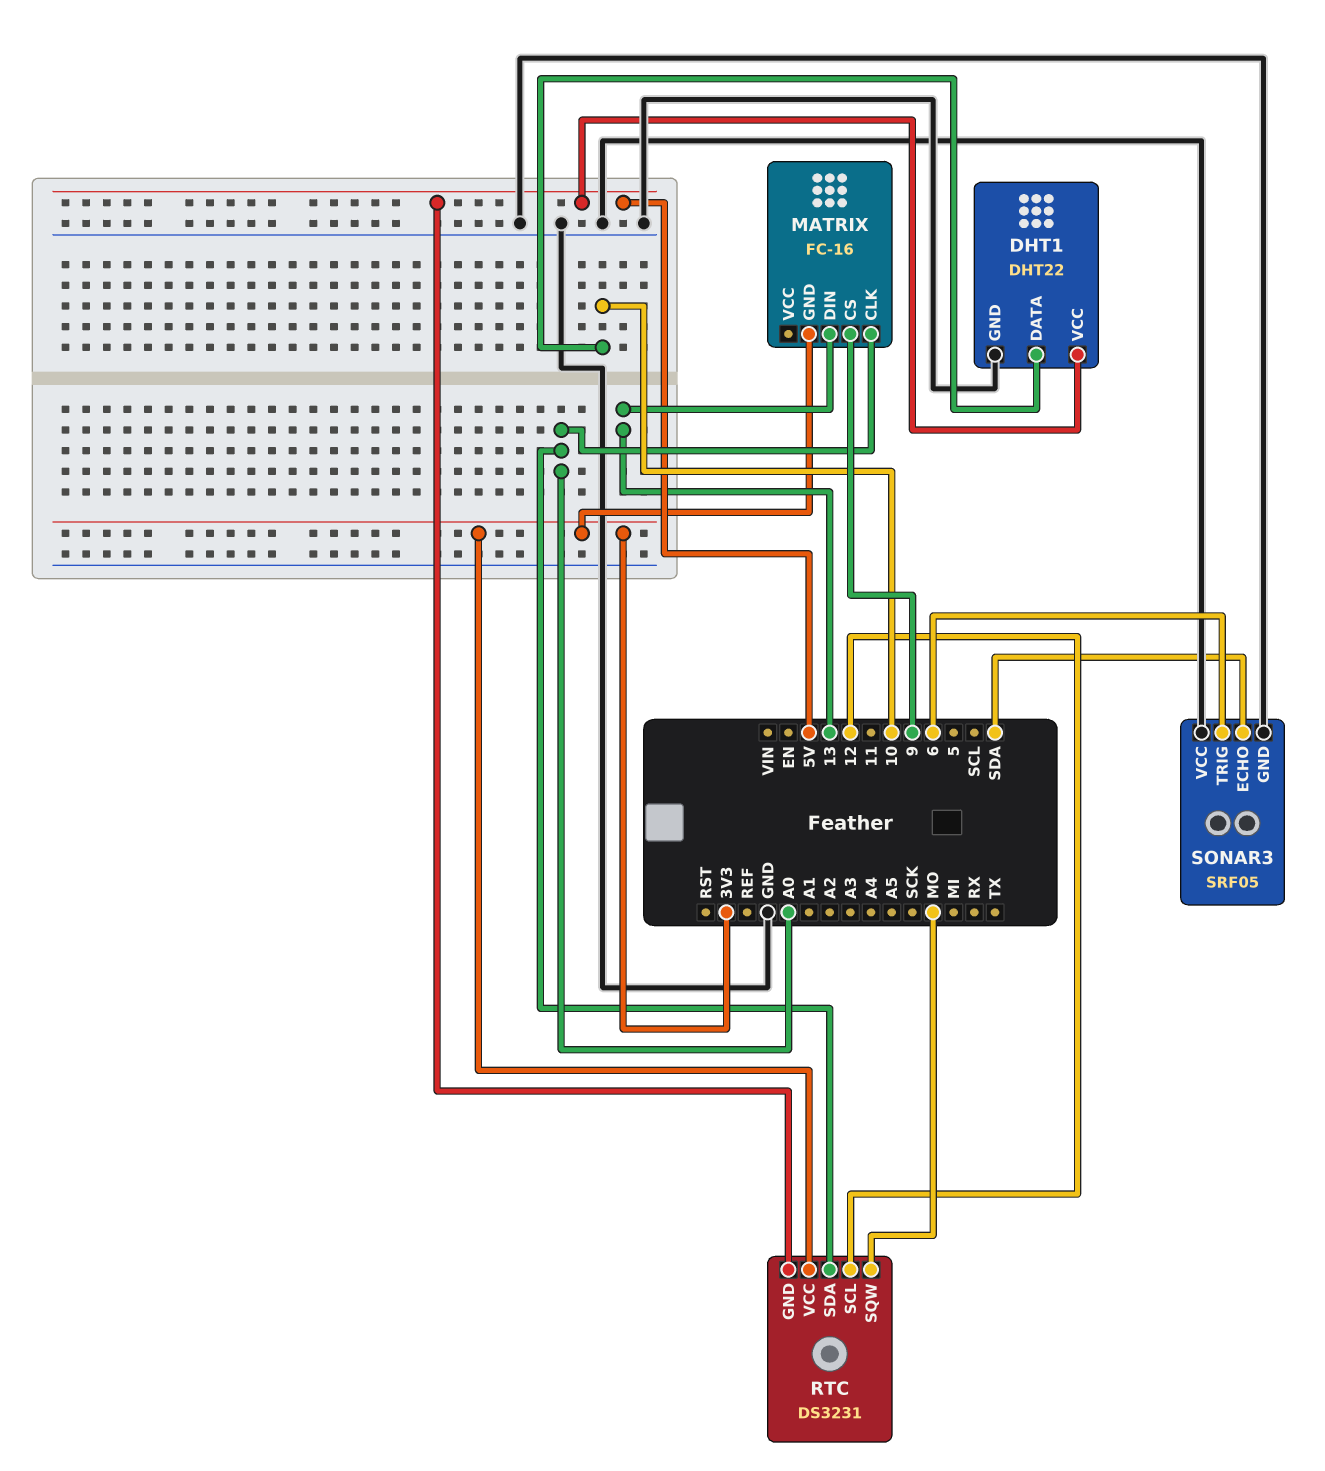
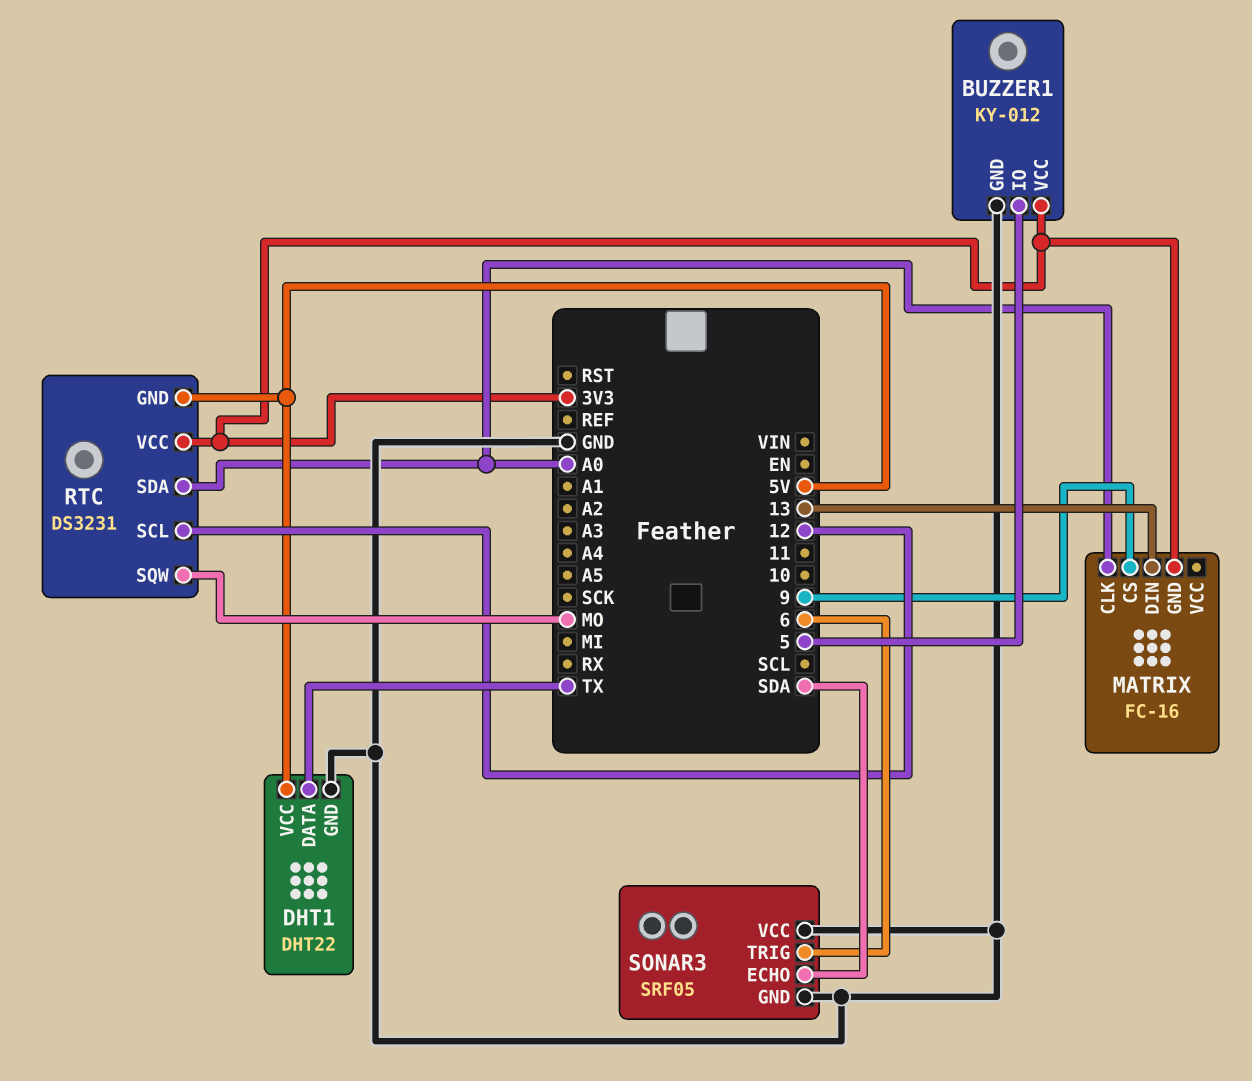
BUZZER1: none -> KY-012
BUZZER1 pin GND: none -> GND
BUZZER1 pin IO: none -> 5
BUZZER1 pin VCC: none -> 3V3
DHT1 pin DATA: 10 -> TX

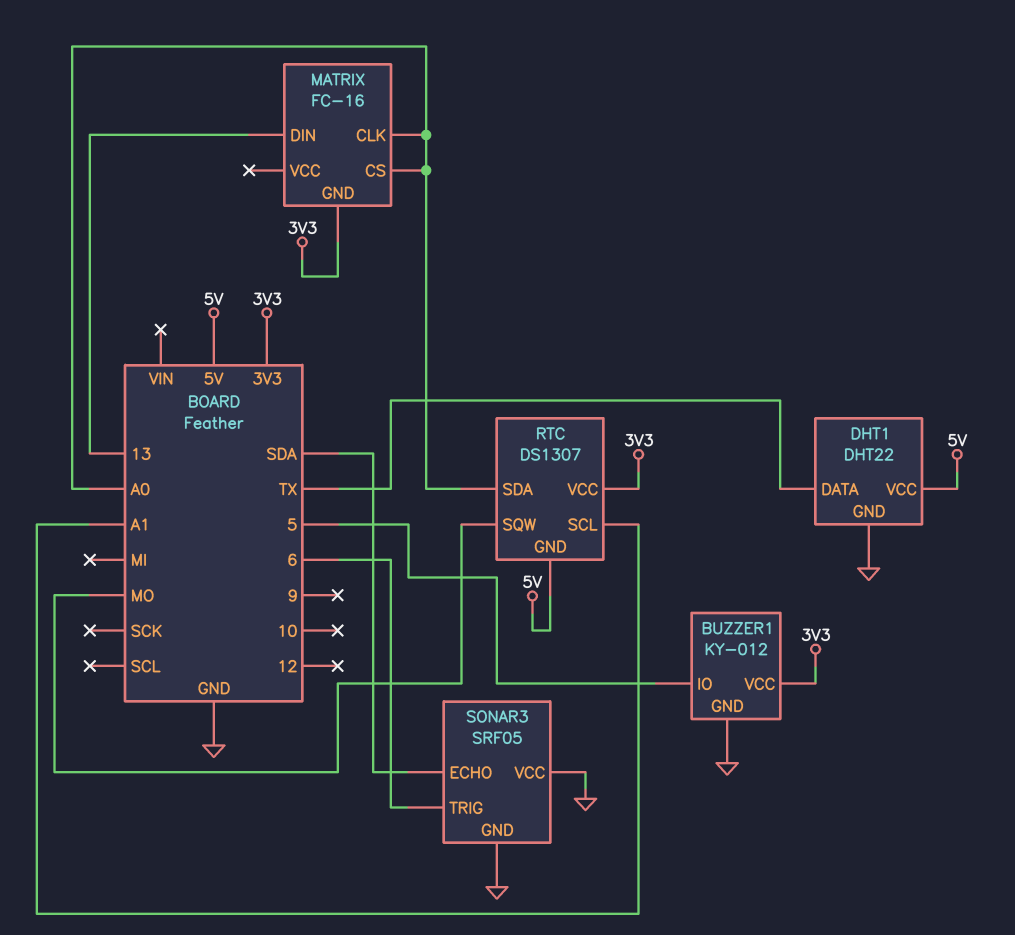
MATRIX pin CS: 9 -> A0
RTC: DS3231 -> DS1307
RTC pin SCL: 12 -> A1

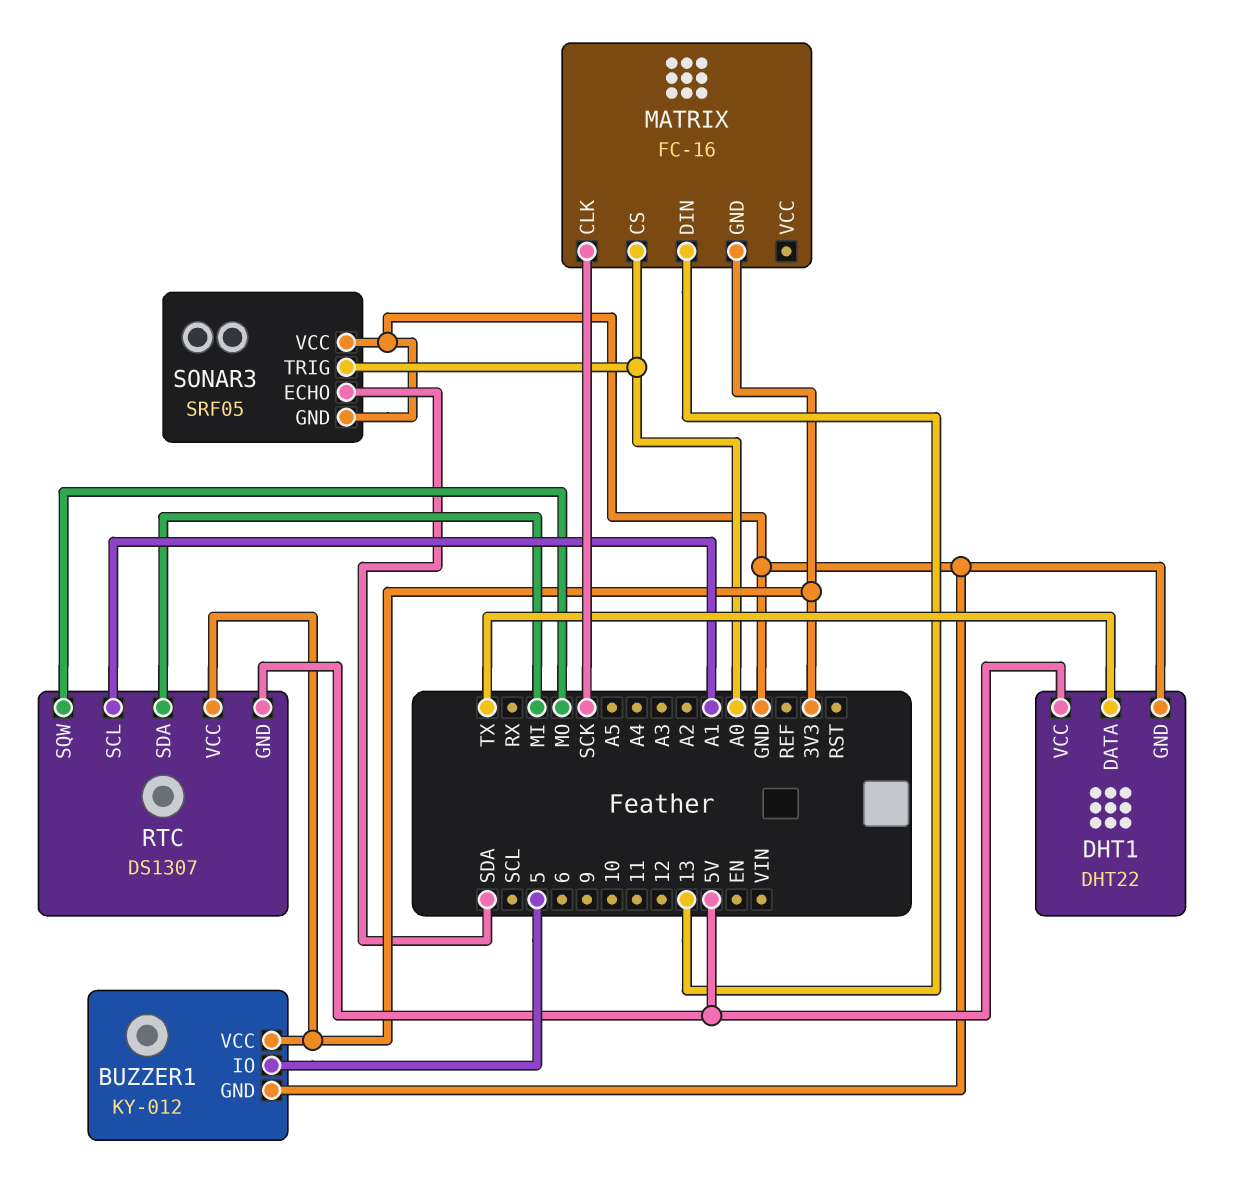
MATRIX pin CLK: A0 -> SCK
RTC pin SDA: A0 -> MI
SONAR3 pin TRIG: 6 -> A0

